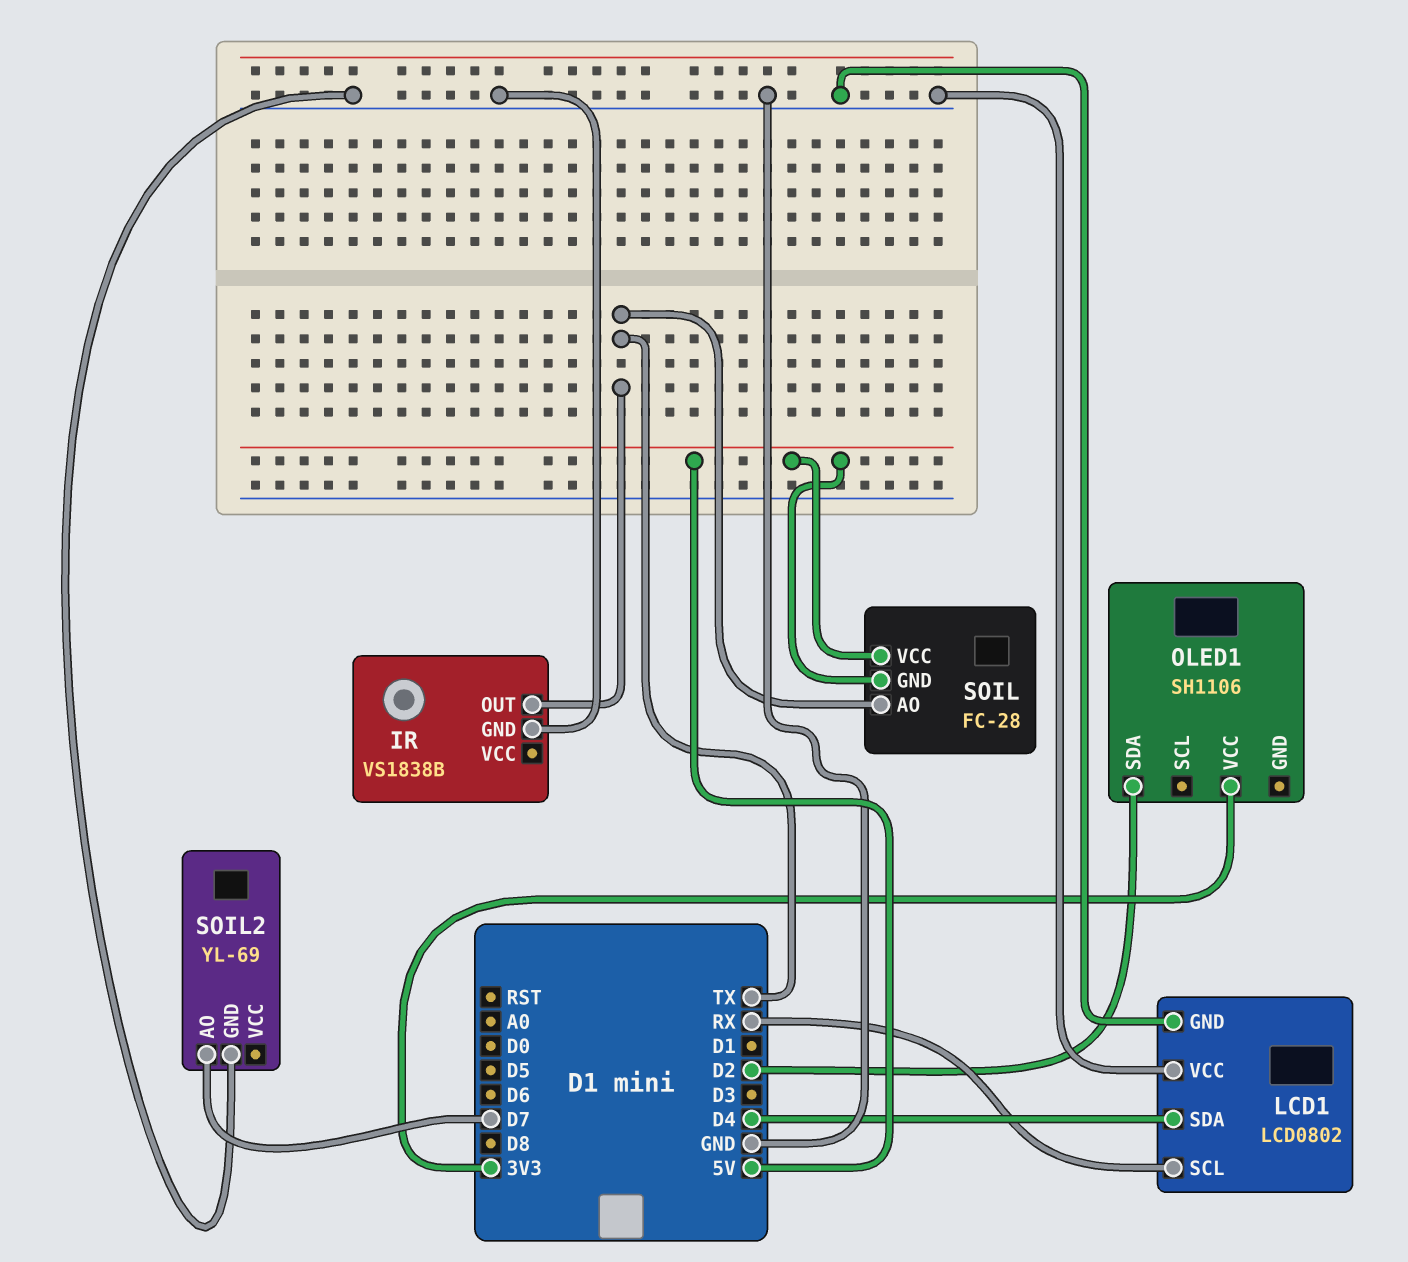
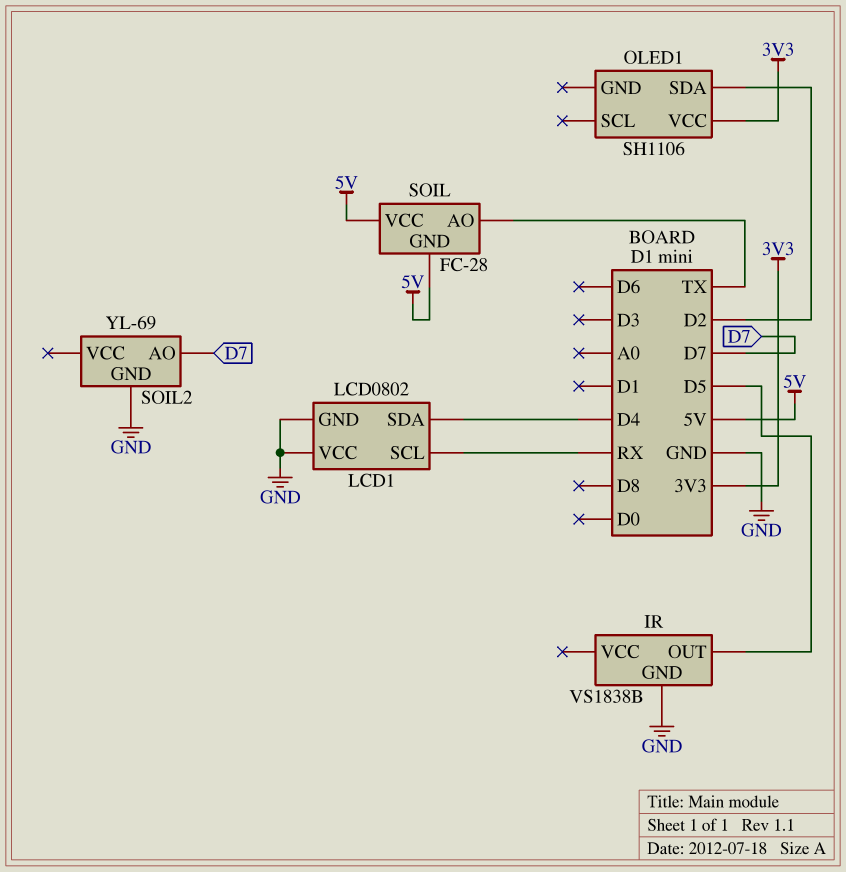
IR pin OUT: TX -> D5

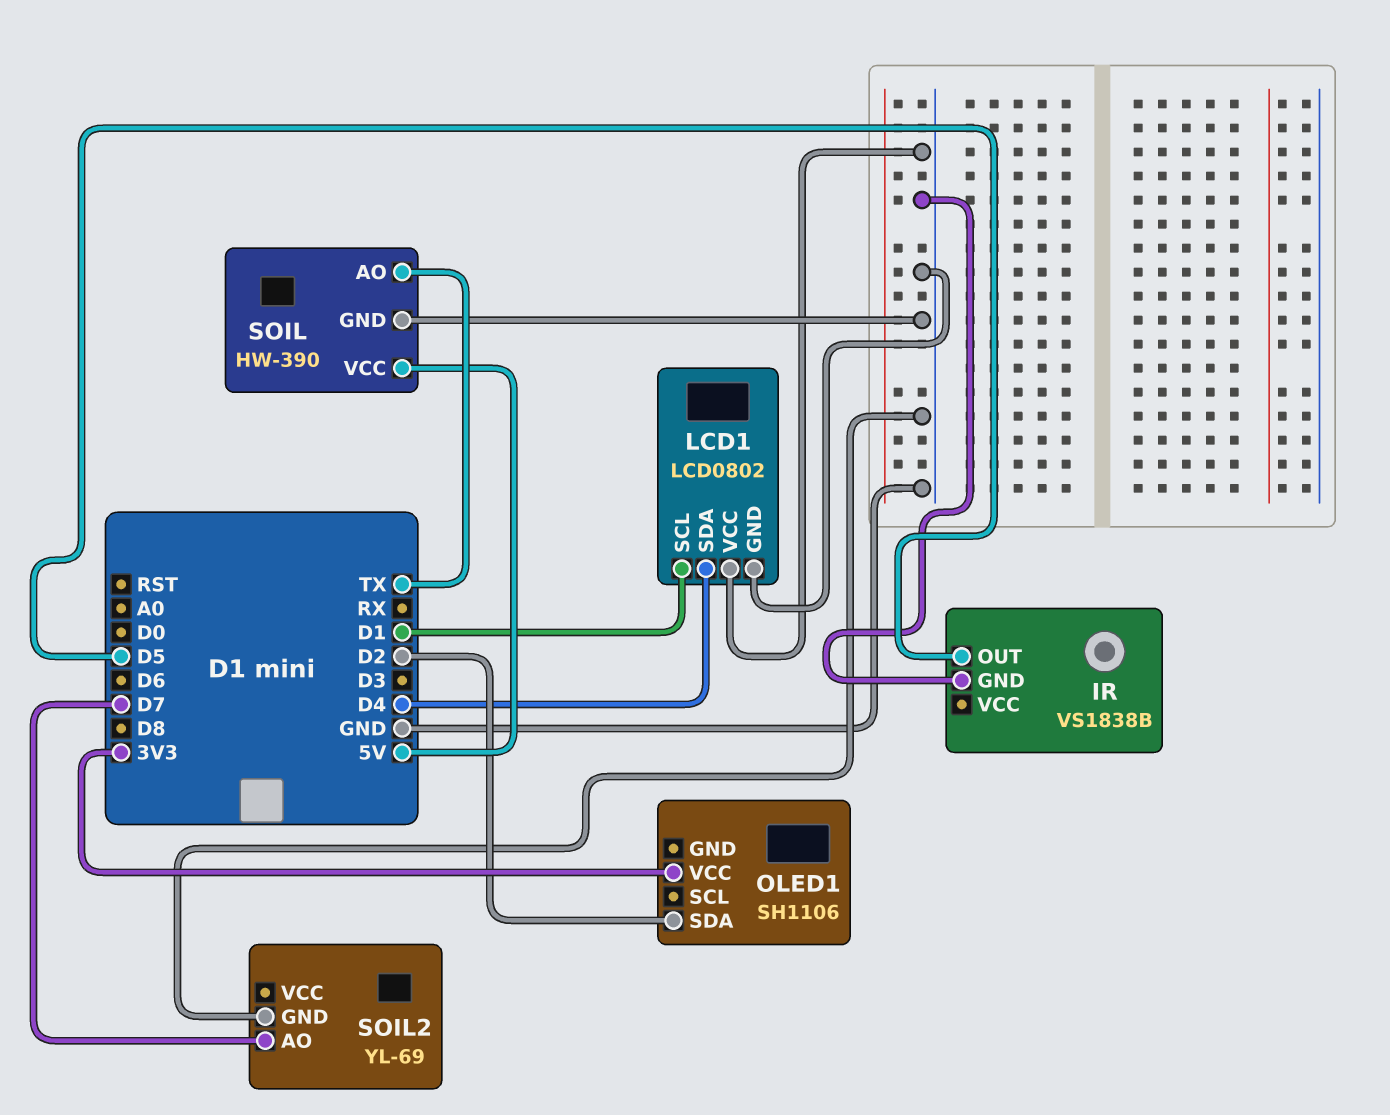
LCD1 pin SCL: RX -> D1
SOIL: FC-28 -> HW-390
SOIL pin GND: 5V -> GND

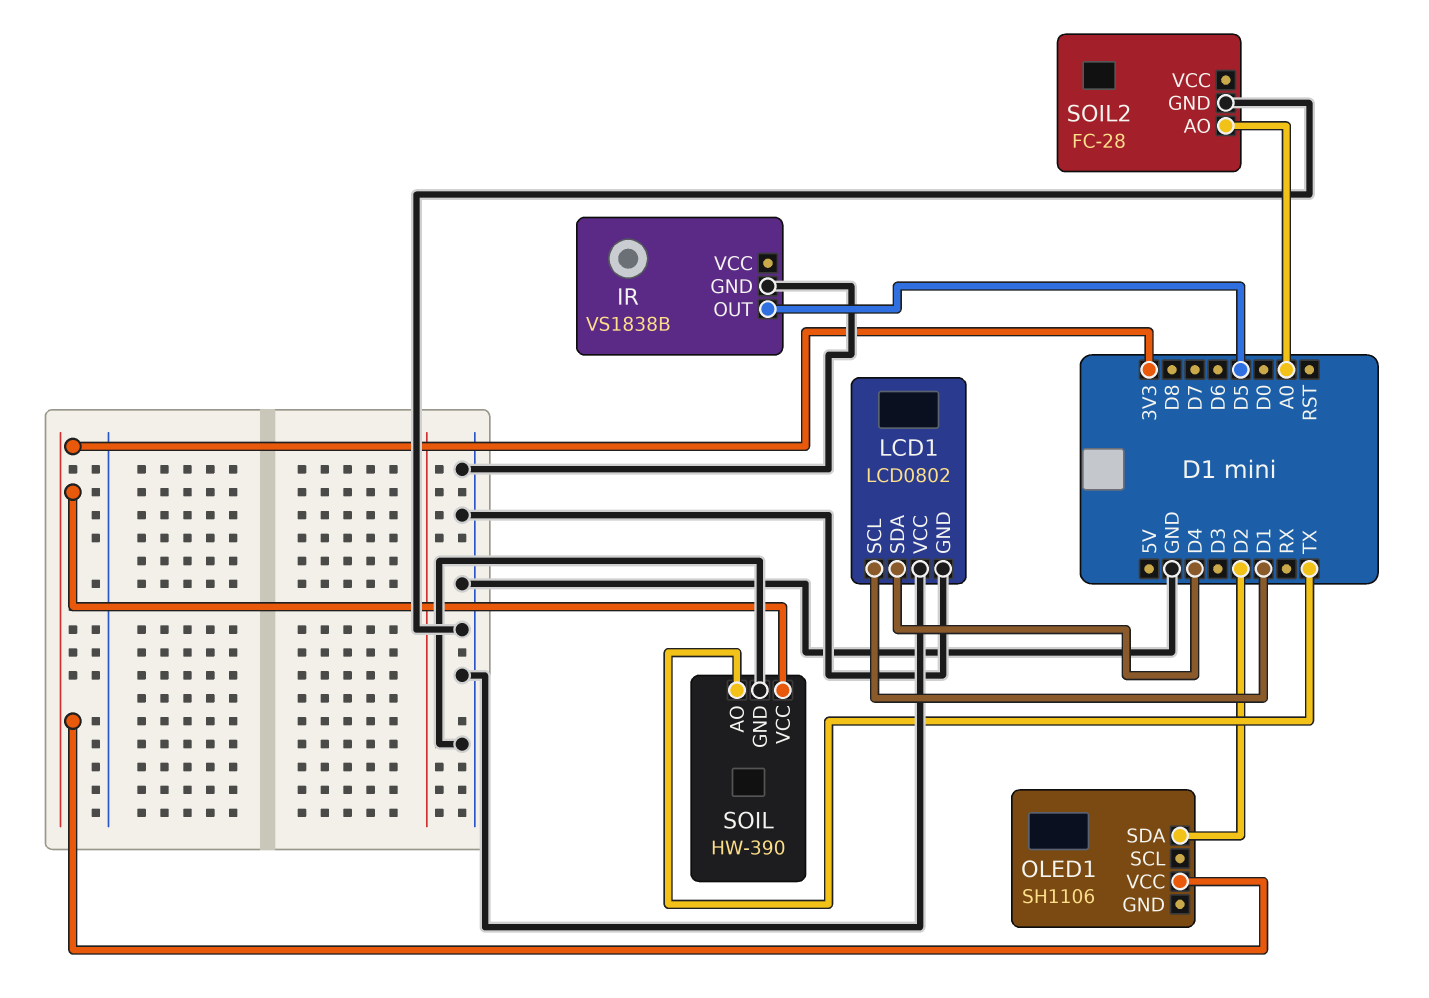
SOIL pin VCC: 5V -> 3V3
SOIL2: YL-69 -> FC-28
SOIL2 pin AO: D7 -> A0

